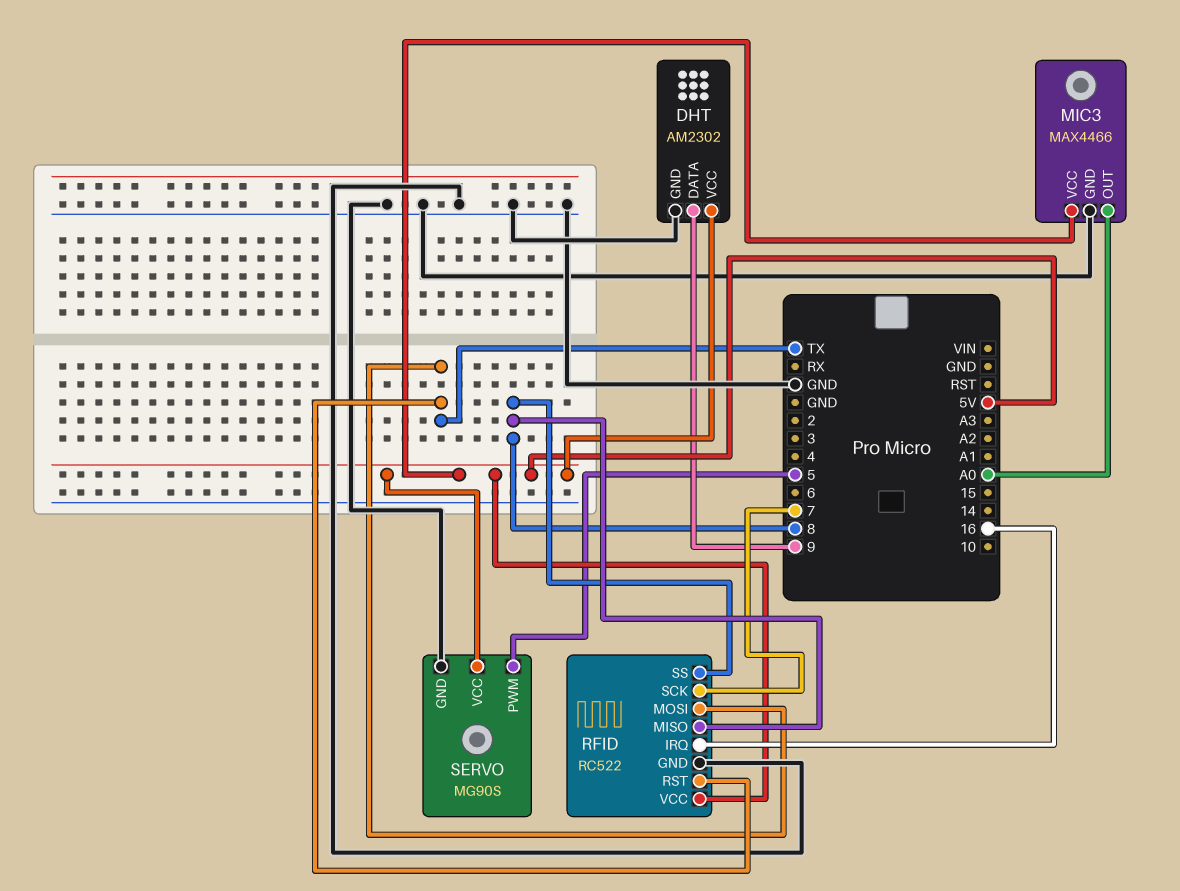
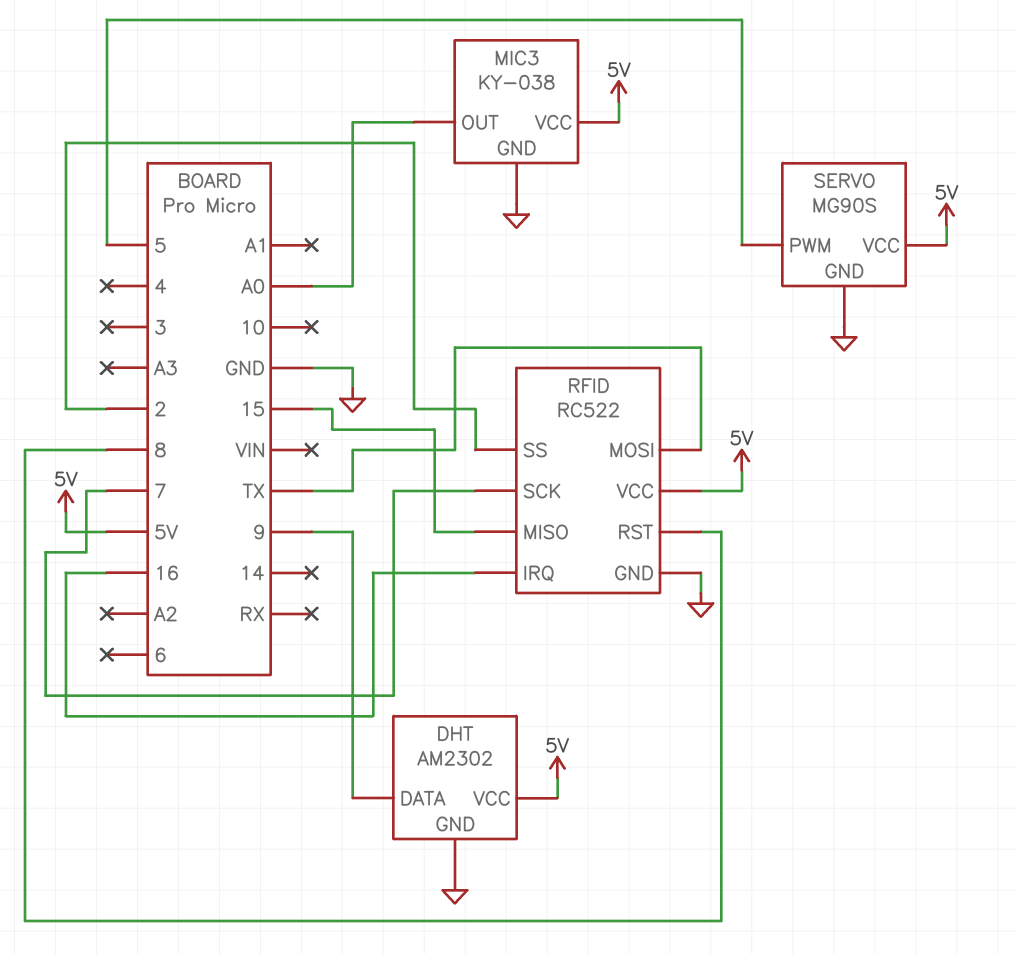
MIC3: MAX4466 -> KY-038
RFID pin MISO: 8 -> 15
RFID pin RST: TX -> 8
RFID pin SS: 8 -> 2

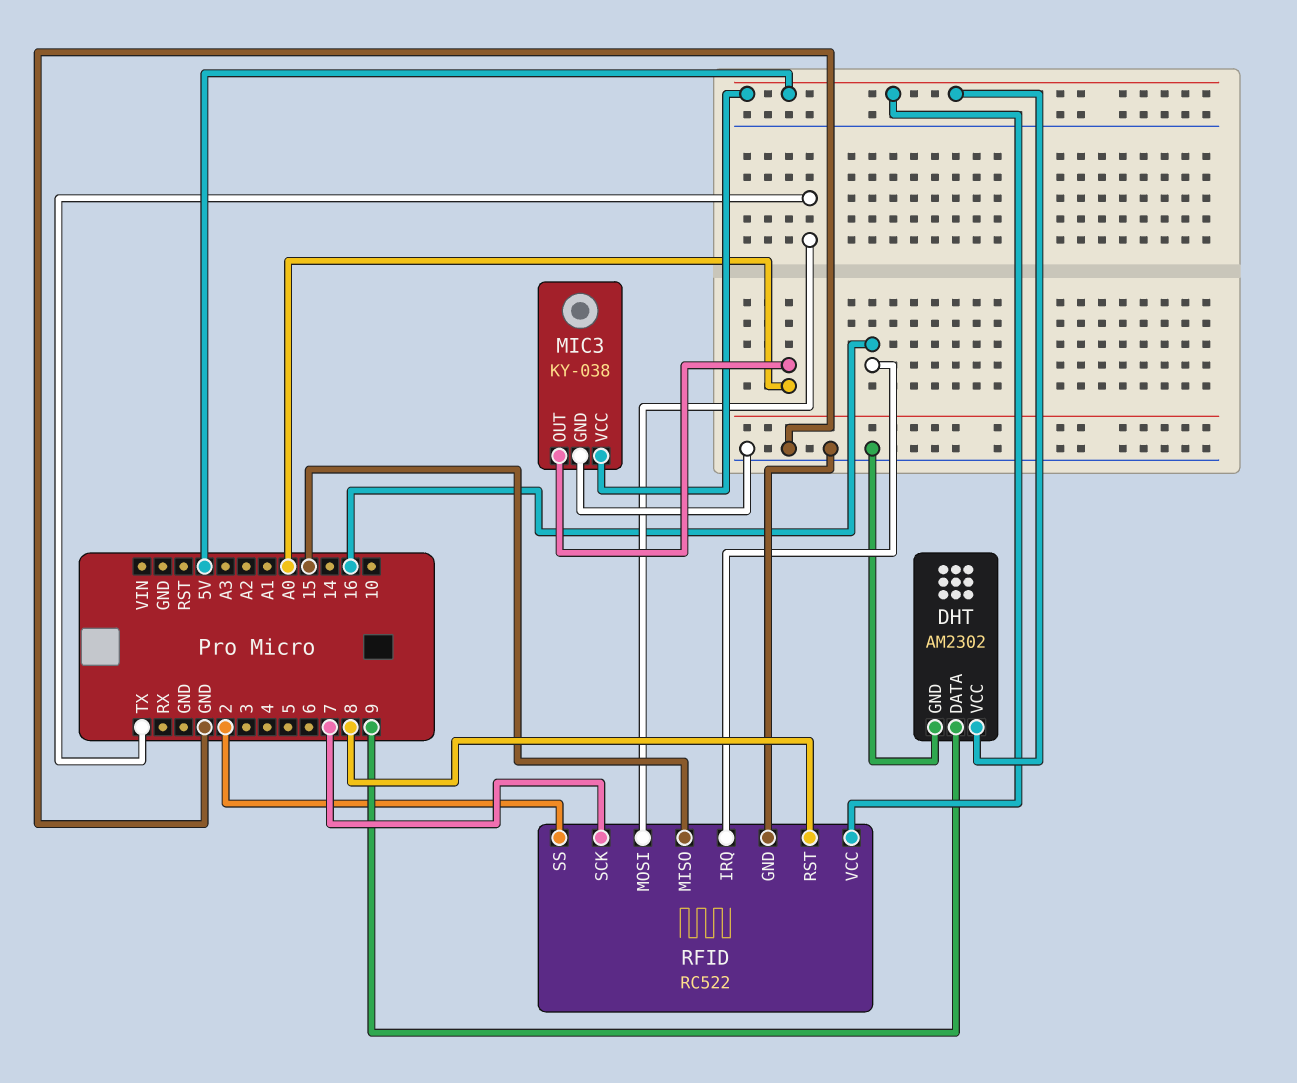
SERVO: MG90S -> none
SERVO pin GND: GND -> none
SERVO pin PWM: 5 -> none
SERVO pin VCC: 5V -> none

